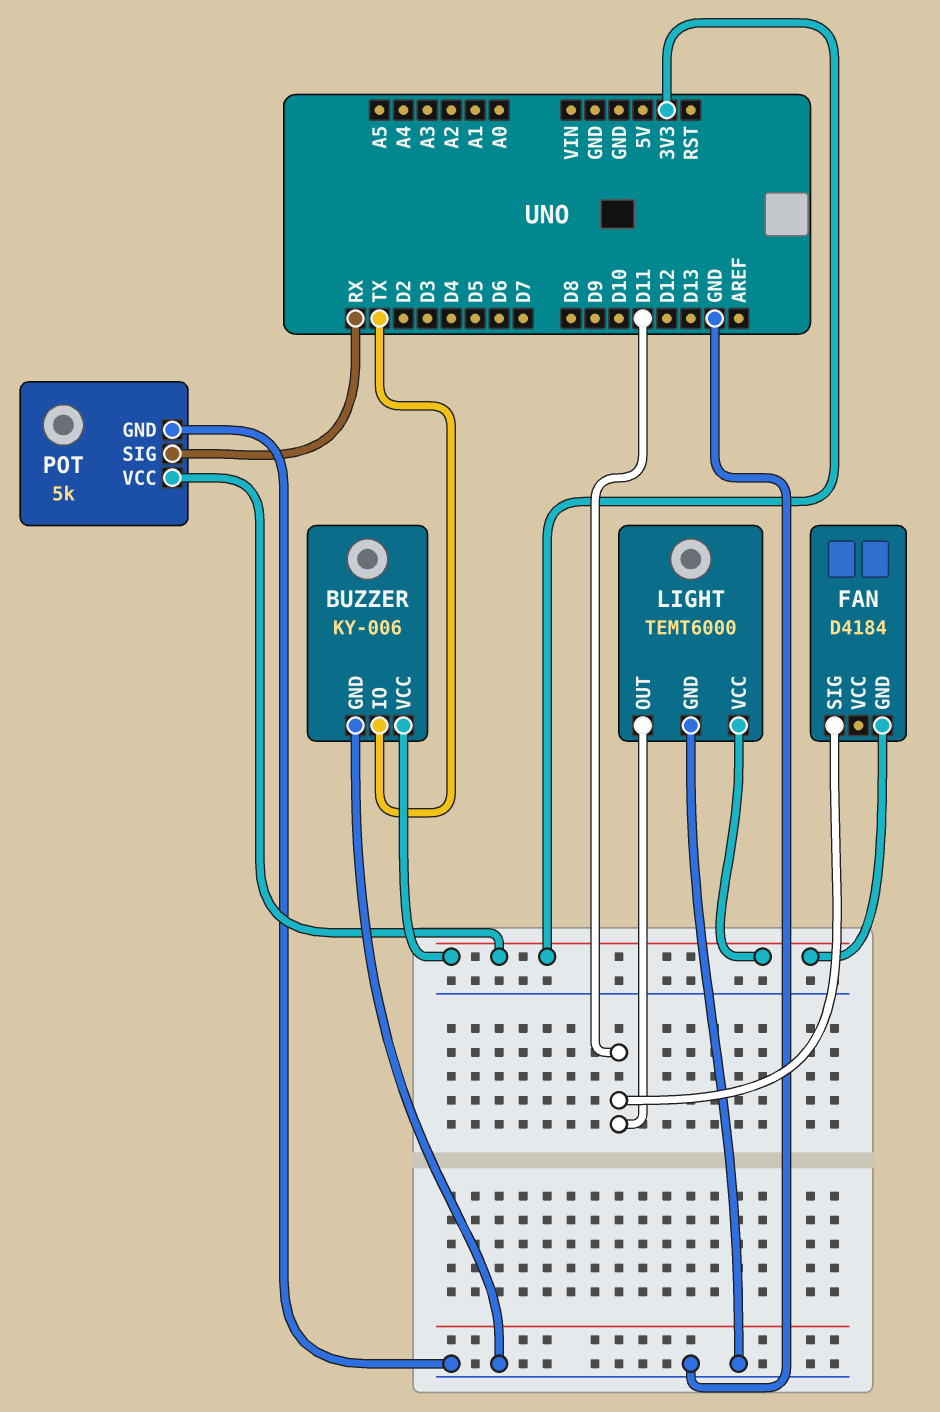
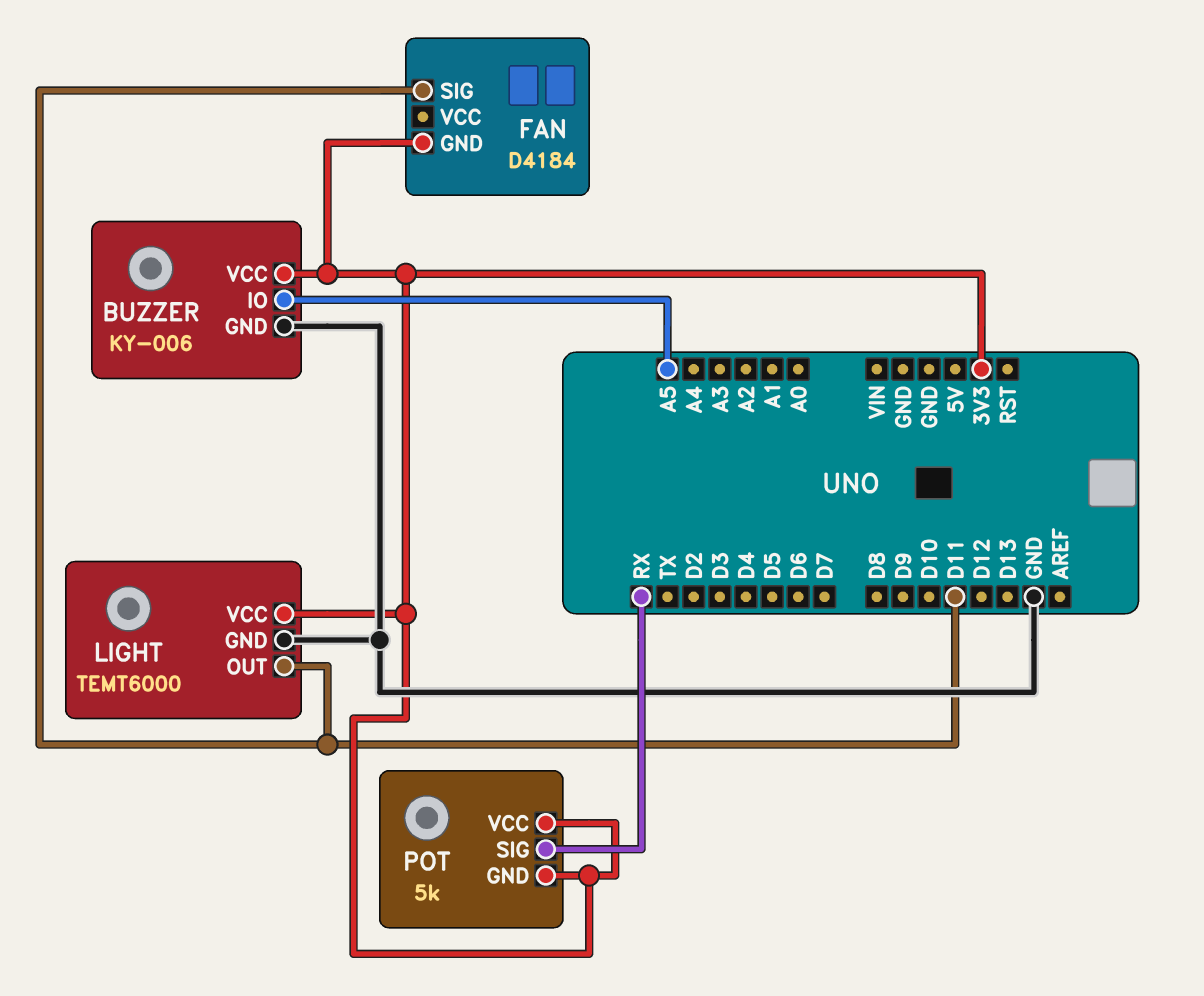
BUZZER pin IO: TX -> A5
POT pin GND: GND -> 3V3

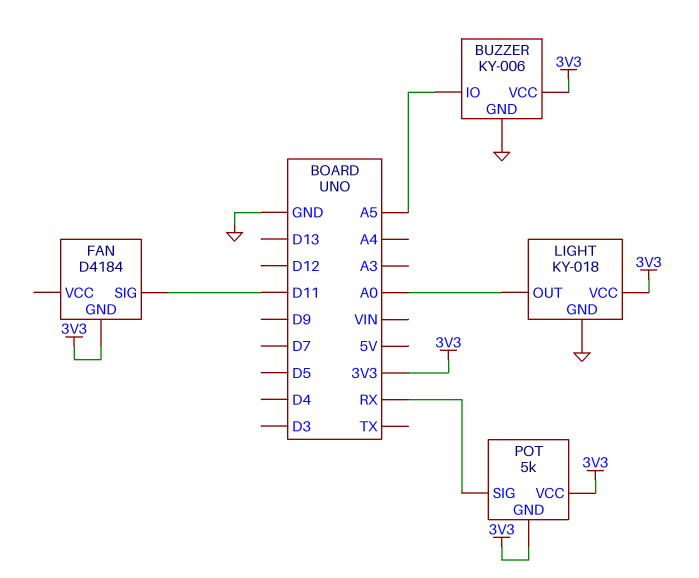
LIGHT: TEMT6000 -> KY-018
LIGHT pin OUT: D11 -> A0

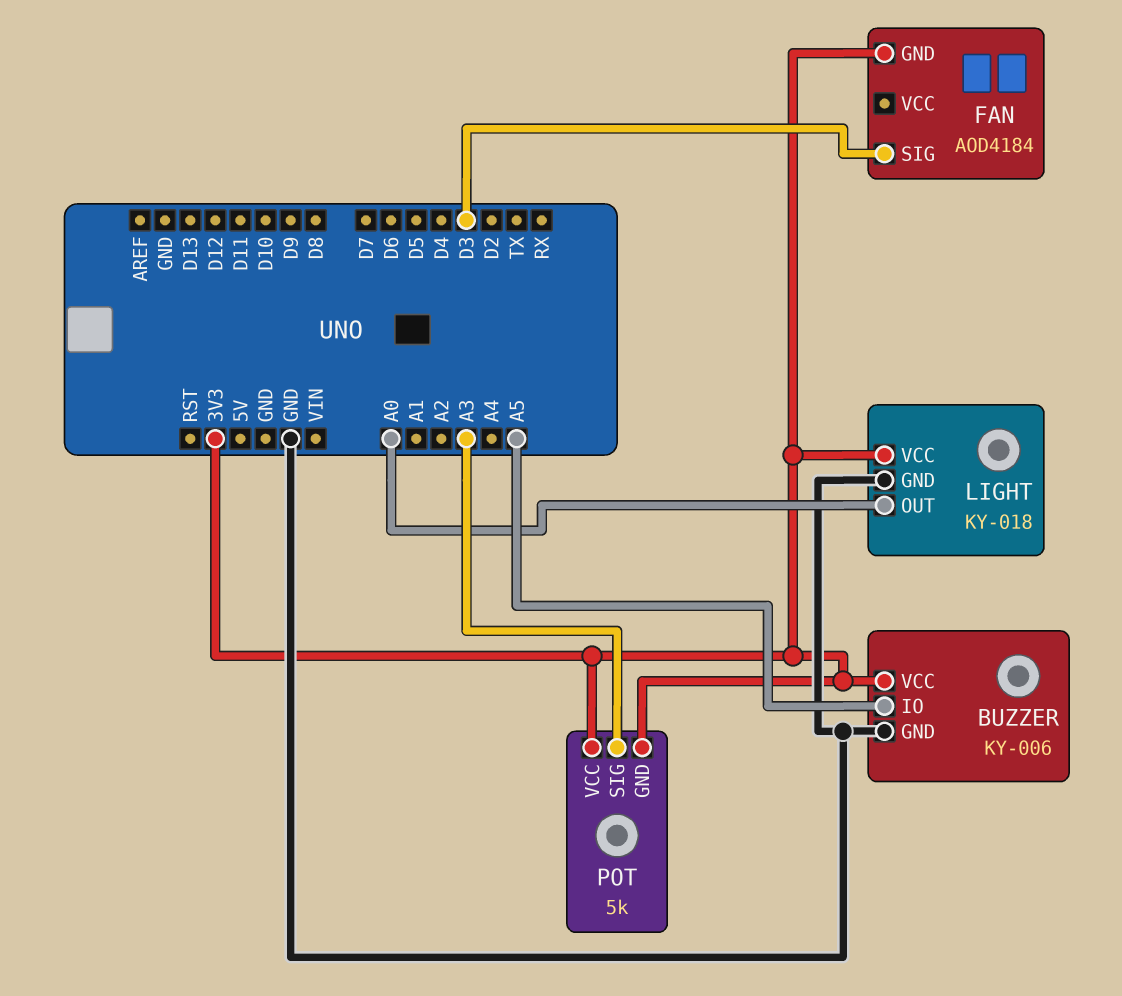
FAN: D4184 -> AOD4184
FAN pin SIG: D11 -> D3
POT pin SIG: RX -> A3

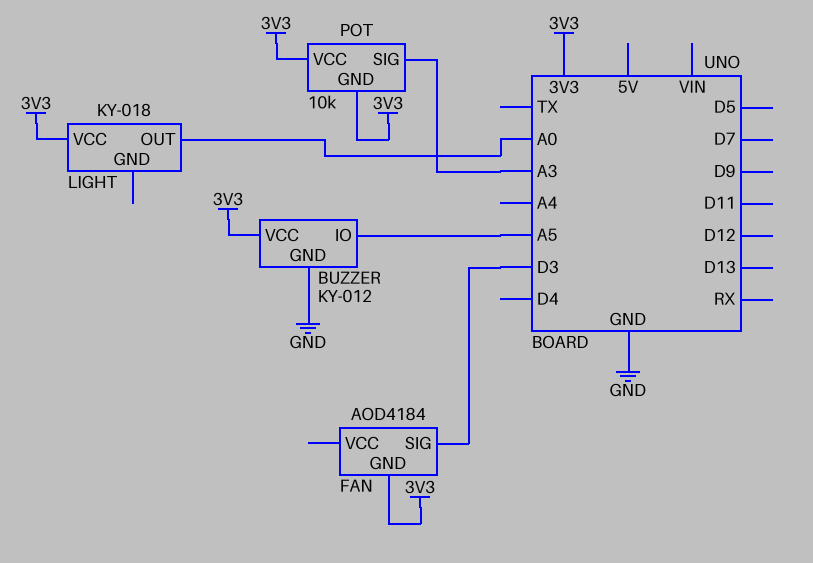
BUZZER: KY-006 -> KY-012
LIGHT pin GND: GND -> none
POT: 5k -> 10k

